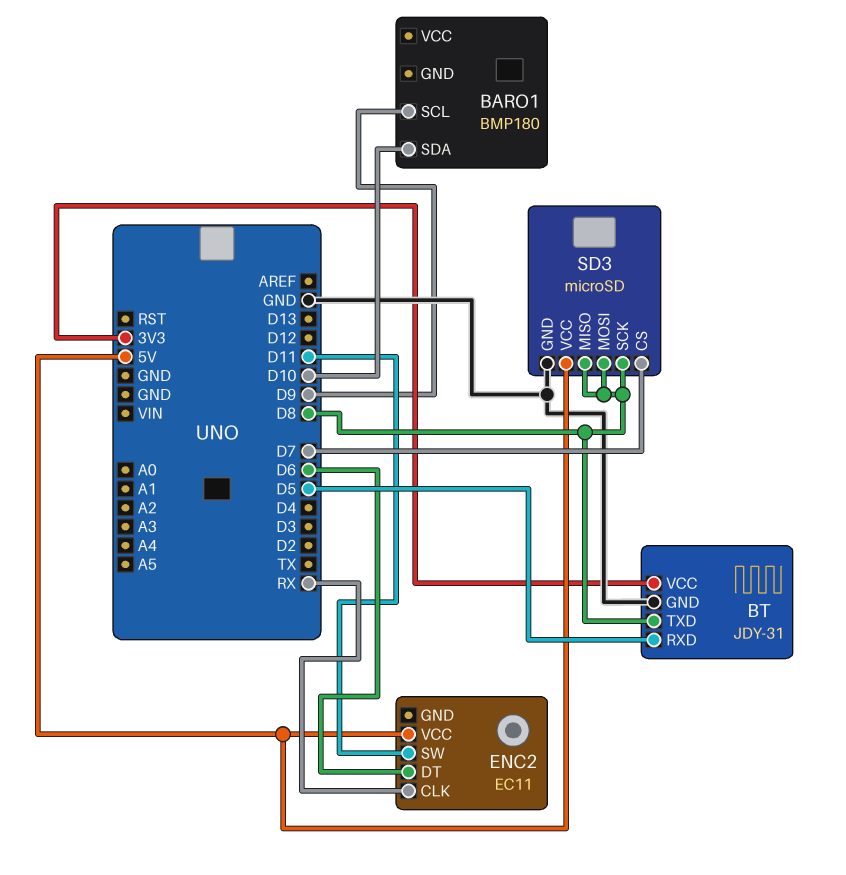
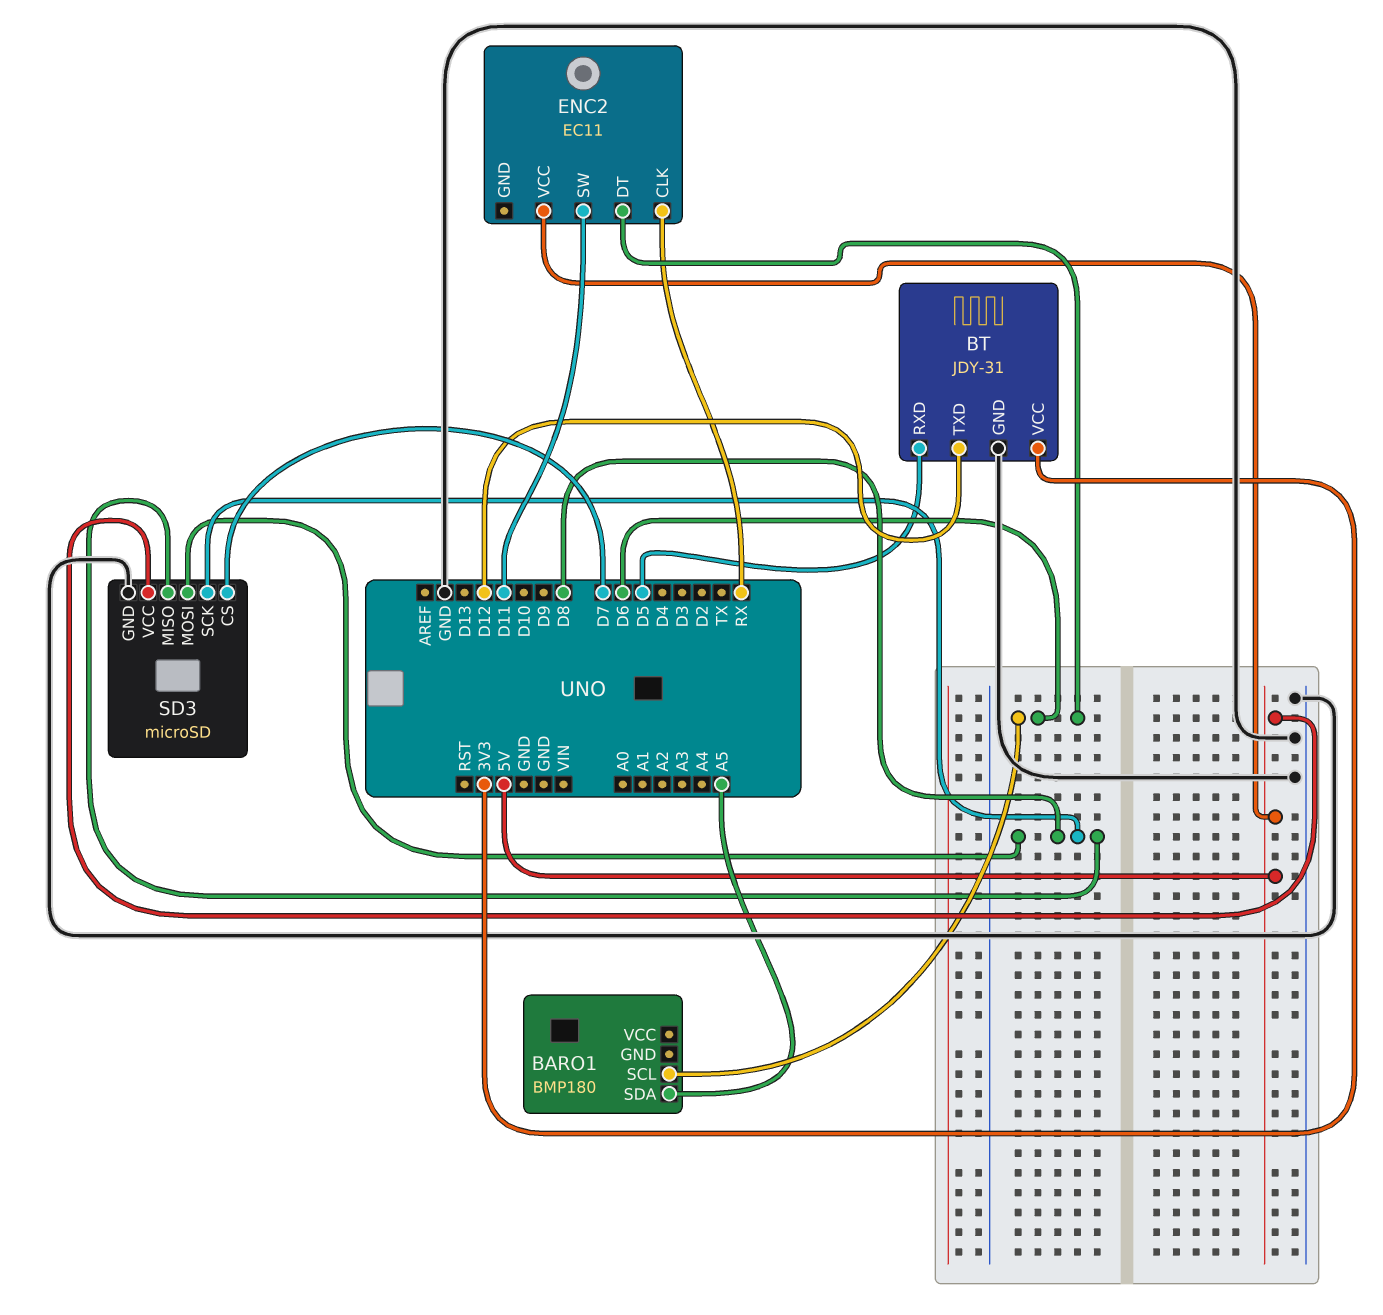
BARO1 pin SCL: D9 -> D6
BARO1 pin SDA: D10 -> A5
BT pin TXD: D8 -> D12

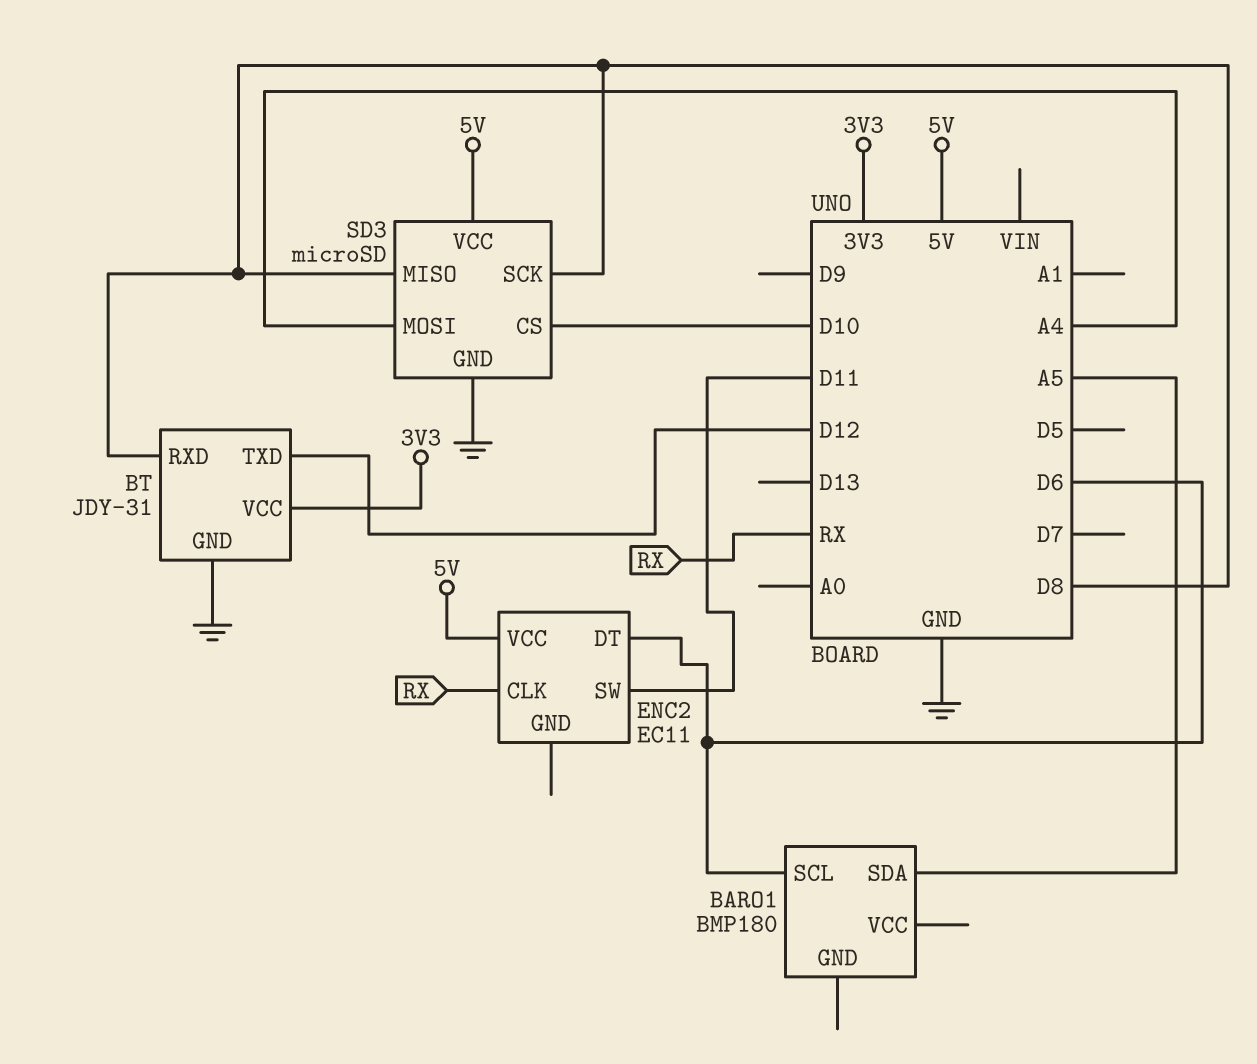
BT pin RXD: D5 -> D8
SD3 pin CS: D7 -> D10
SD3 pin MOSI: D8 -> A4

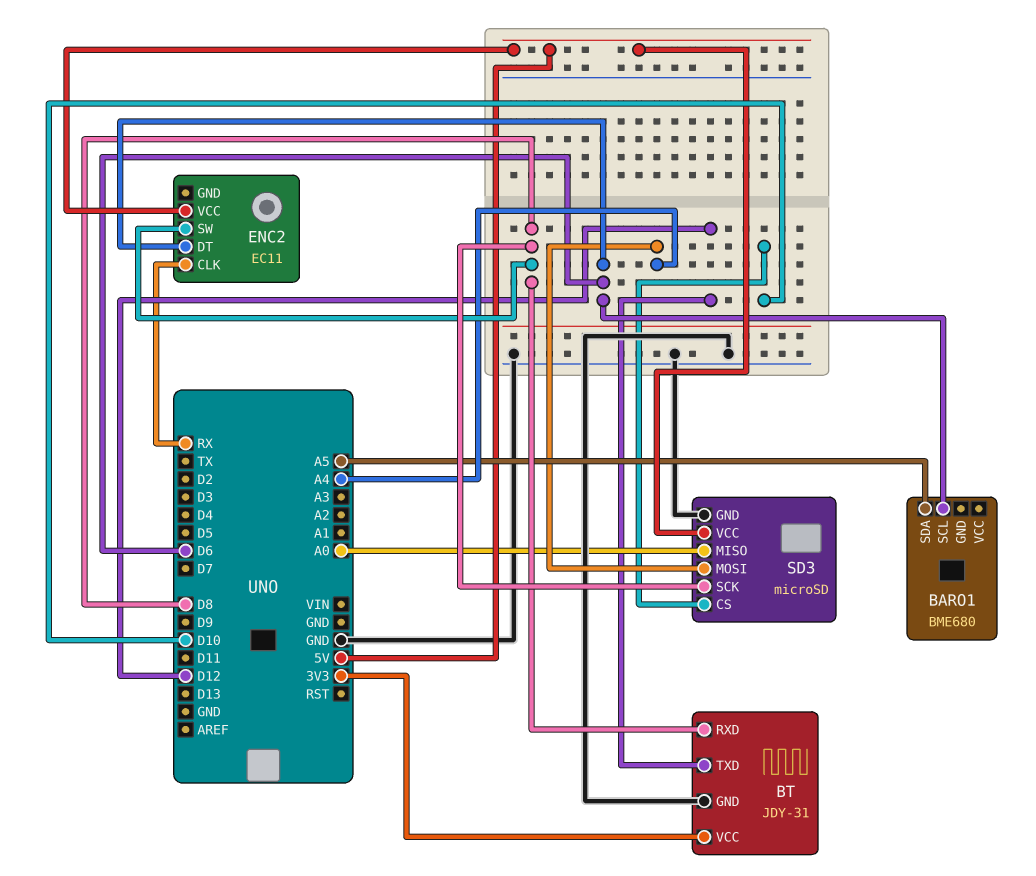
BARO1: BMP180 -> BME680
ENC2 pin SW: D11 -> D8
SD3 pin MISO: D8 -> A0

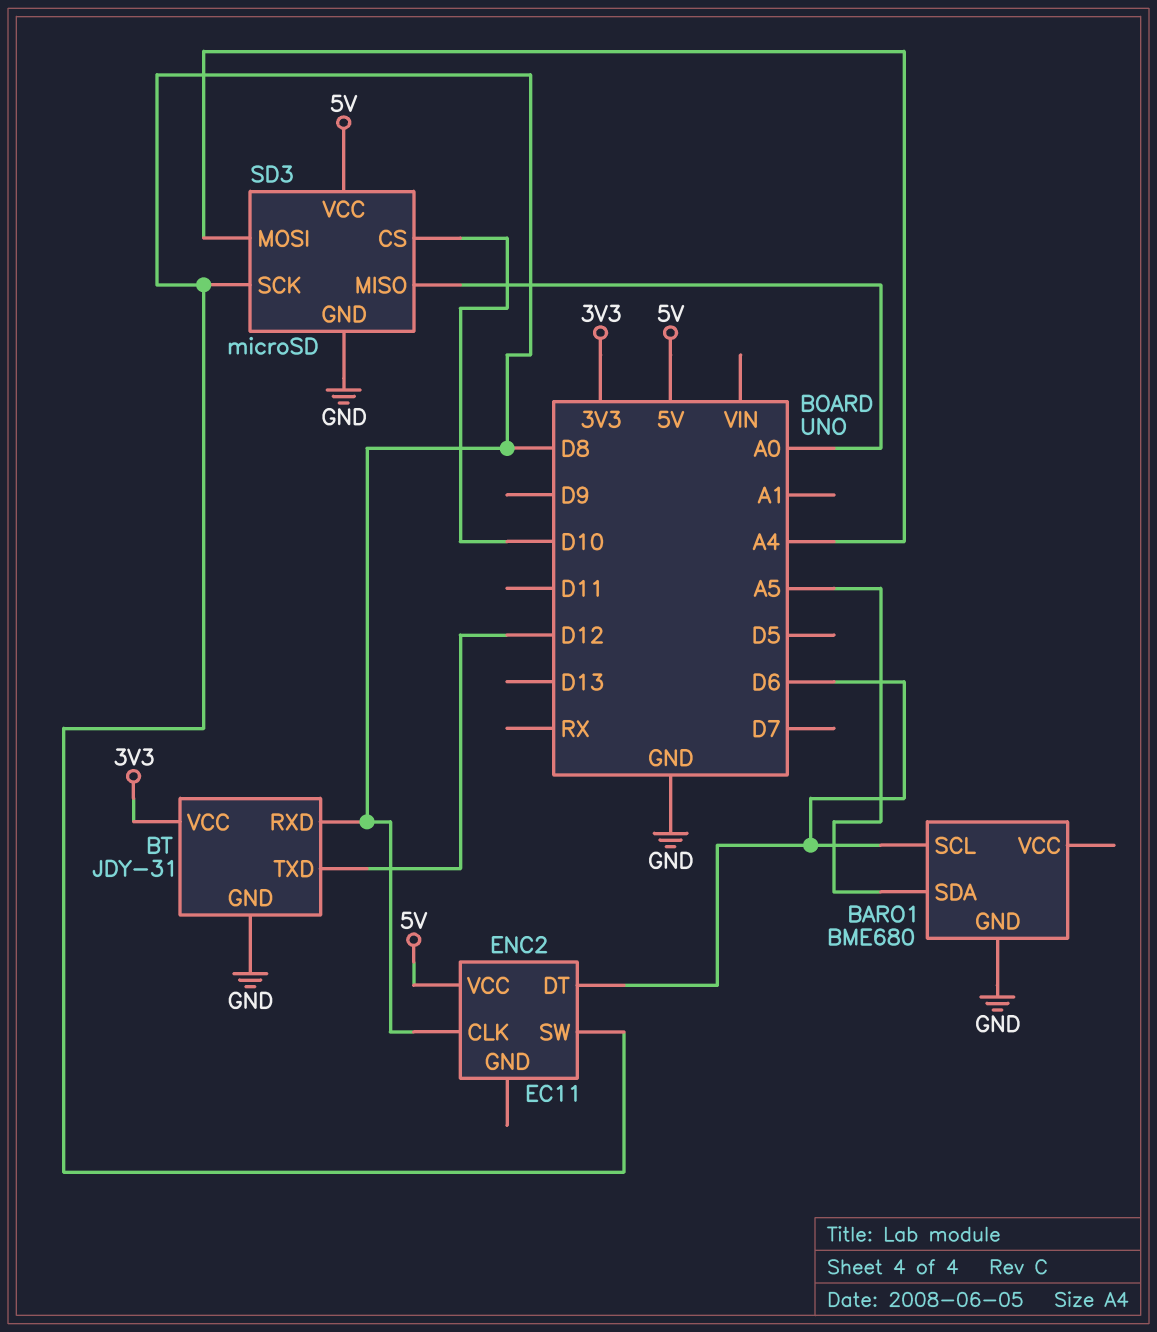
BARO1 pin GND: none -> GND
ENC2 pin CLK: RX -> D8

